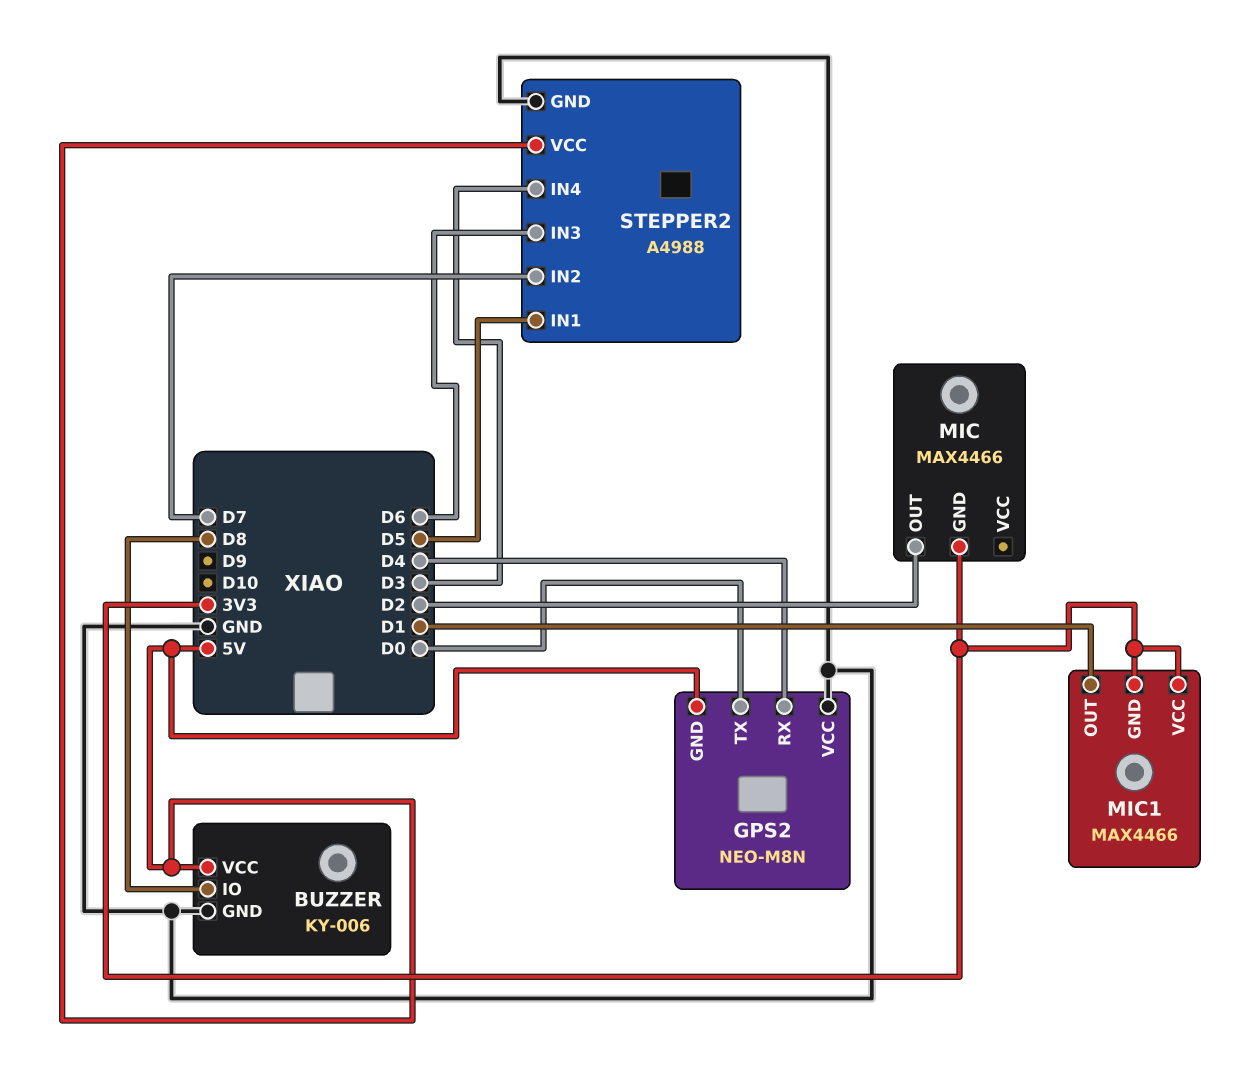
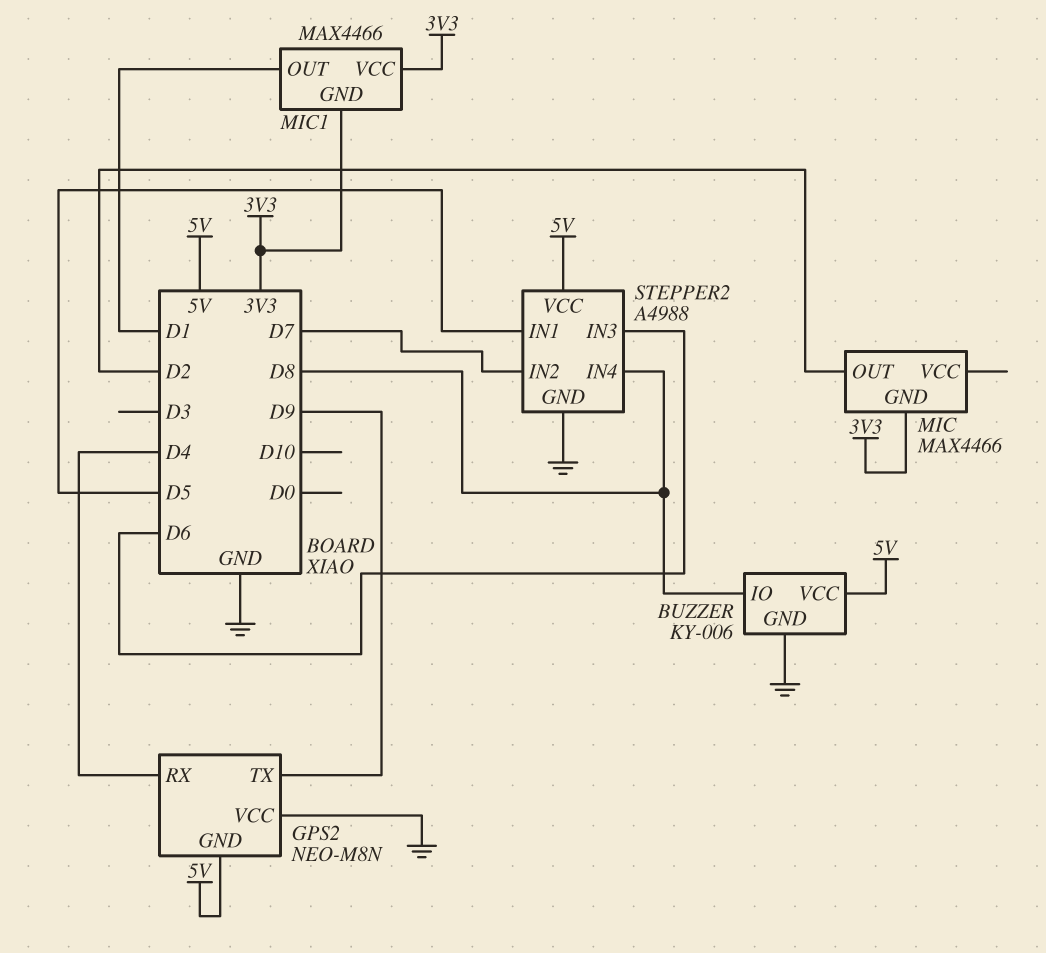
GPS2 pin TX: D0 -> D9
STEPPER2 pin IN4: D3 -> D8

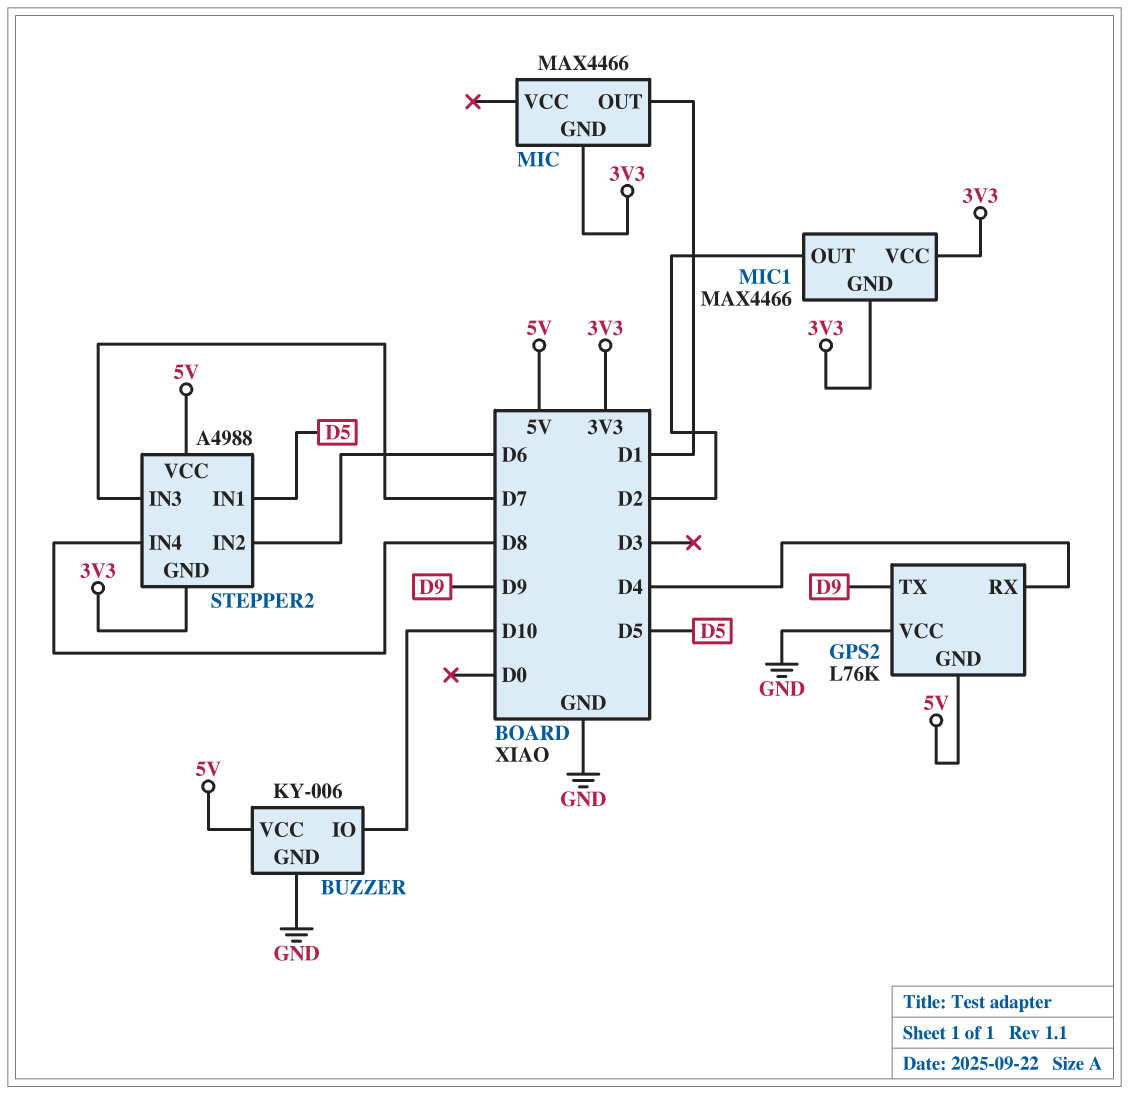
BUZZER pin IO: D8 -> D10
GPS2: NEO-M8N -> L76K
MIC pin OUT: D2 -> D1
MIC1 pin OUT: D1 -> D2
STEPPER2 pin GND: GND -> 3V3
STEPPER2 pin IN2: D7 -> D6
STEPPER2 pin IN3: D6 -> D7

